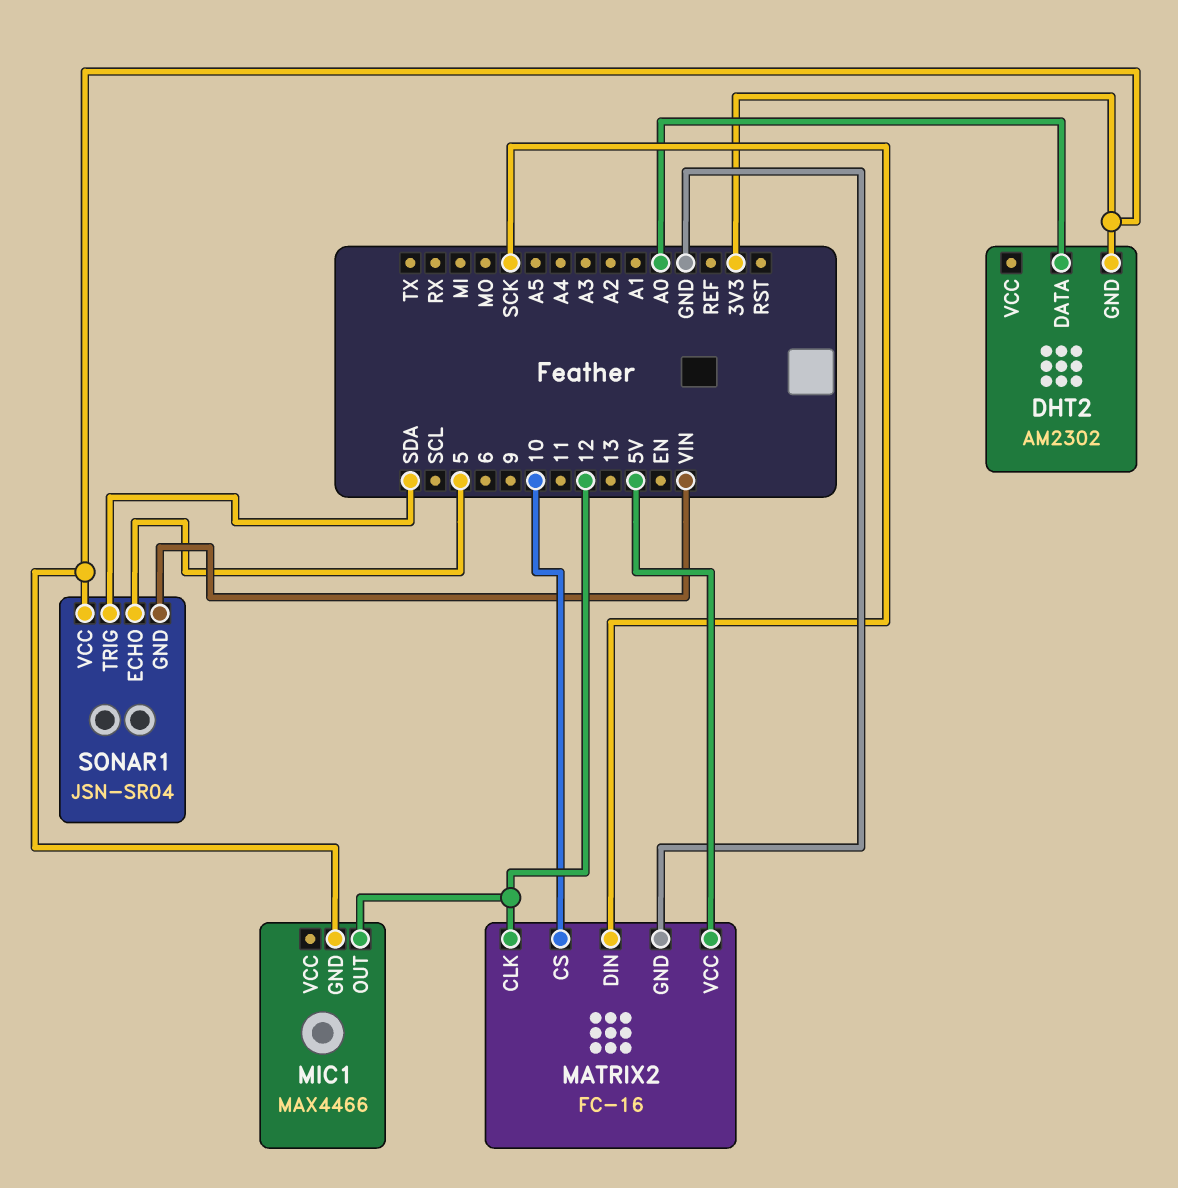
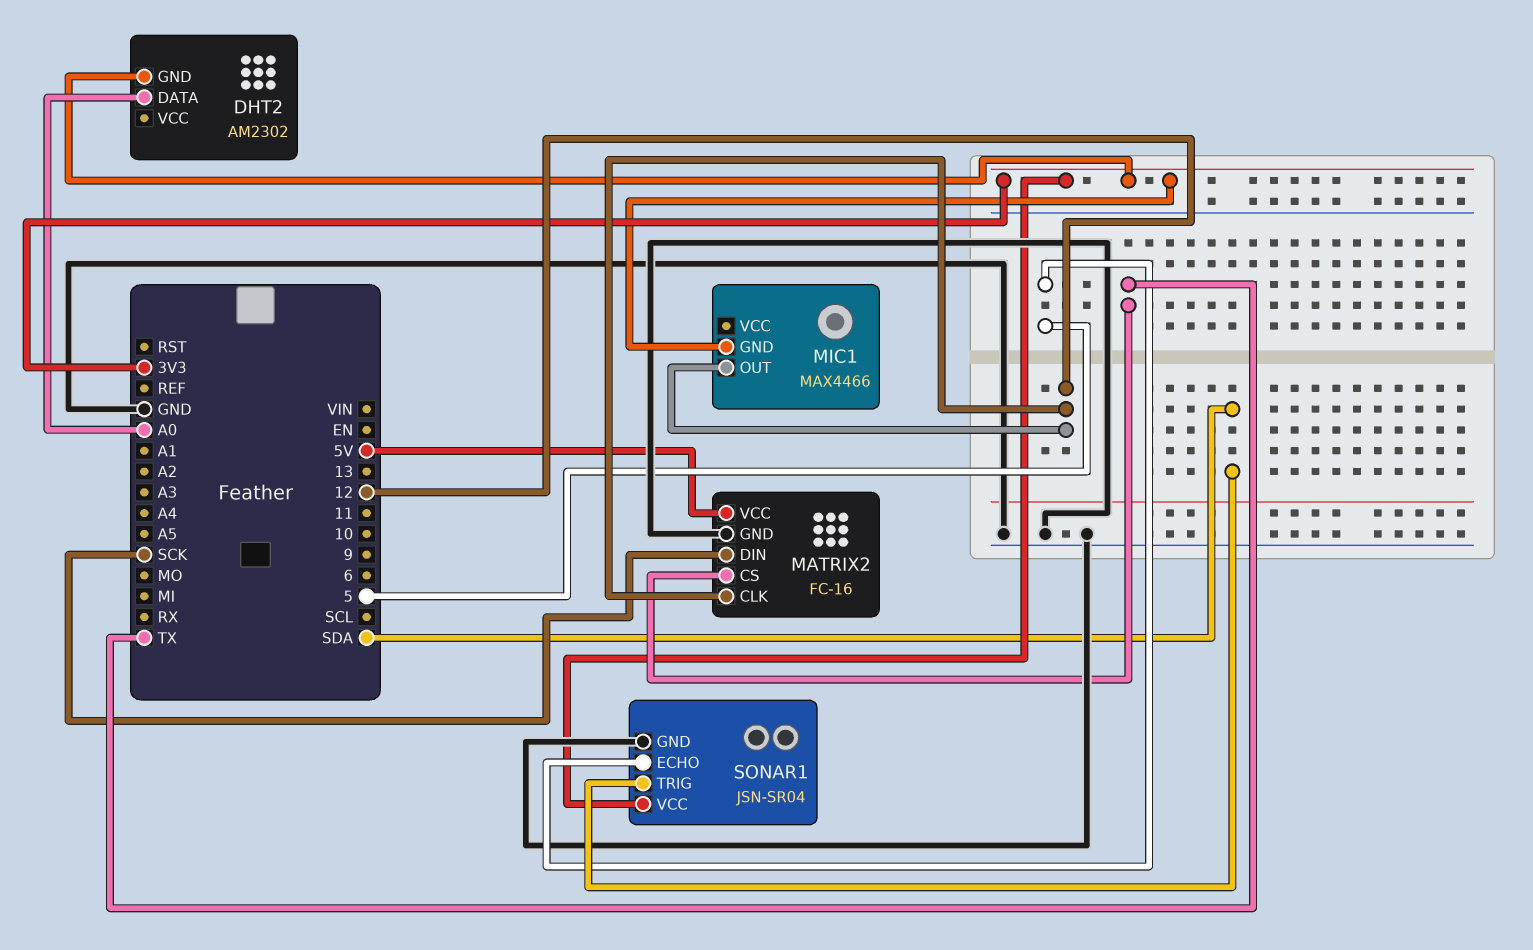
MATRIX2 pin CS: 10 -> TX
SONAR1 pin GND: VIN -> GND

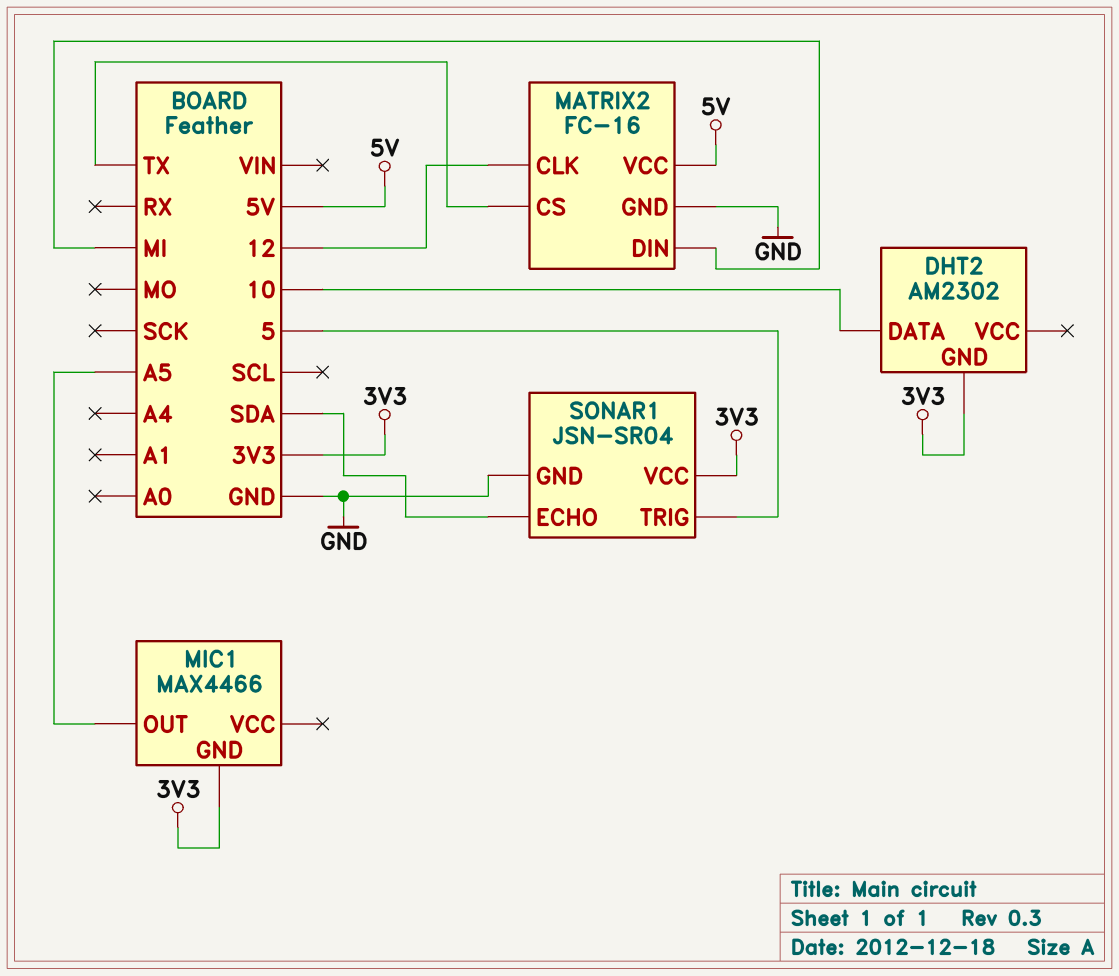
DHT2 pin DATA: A0 -> 10
MATRIX2 pin DIN: SCK -> MI
MIC1 pin OUT: 12 -> A5
SONAR1 pin ECHO: 5 -> SDA
SONAR1 pin TRIG: SDA -> 5

